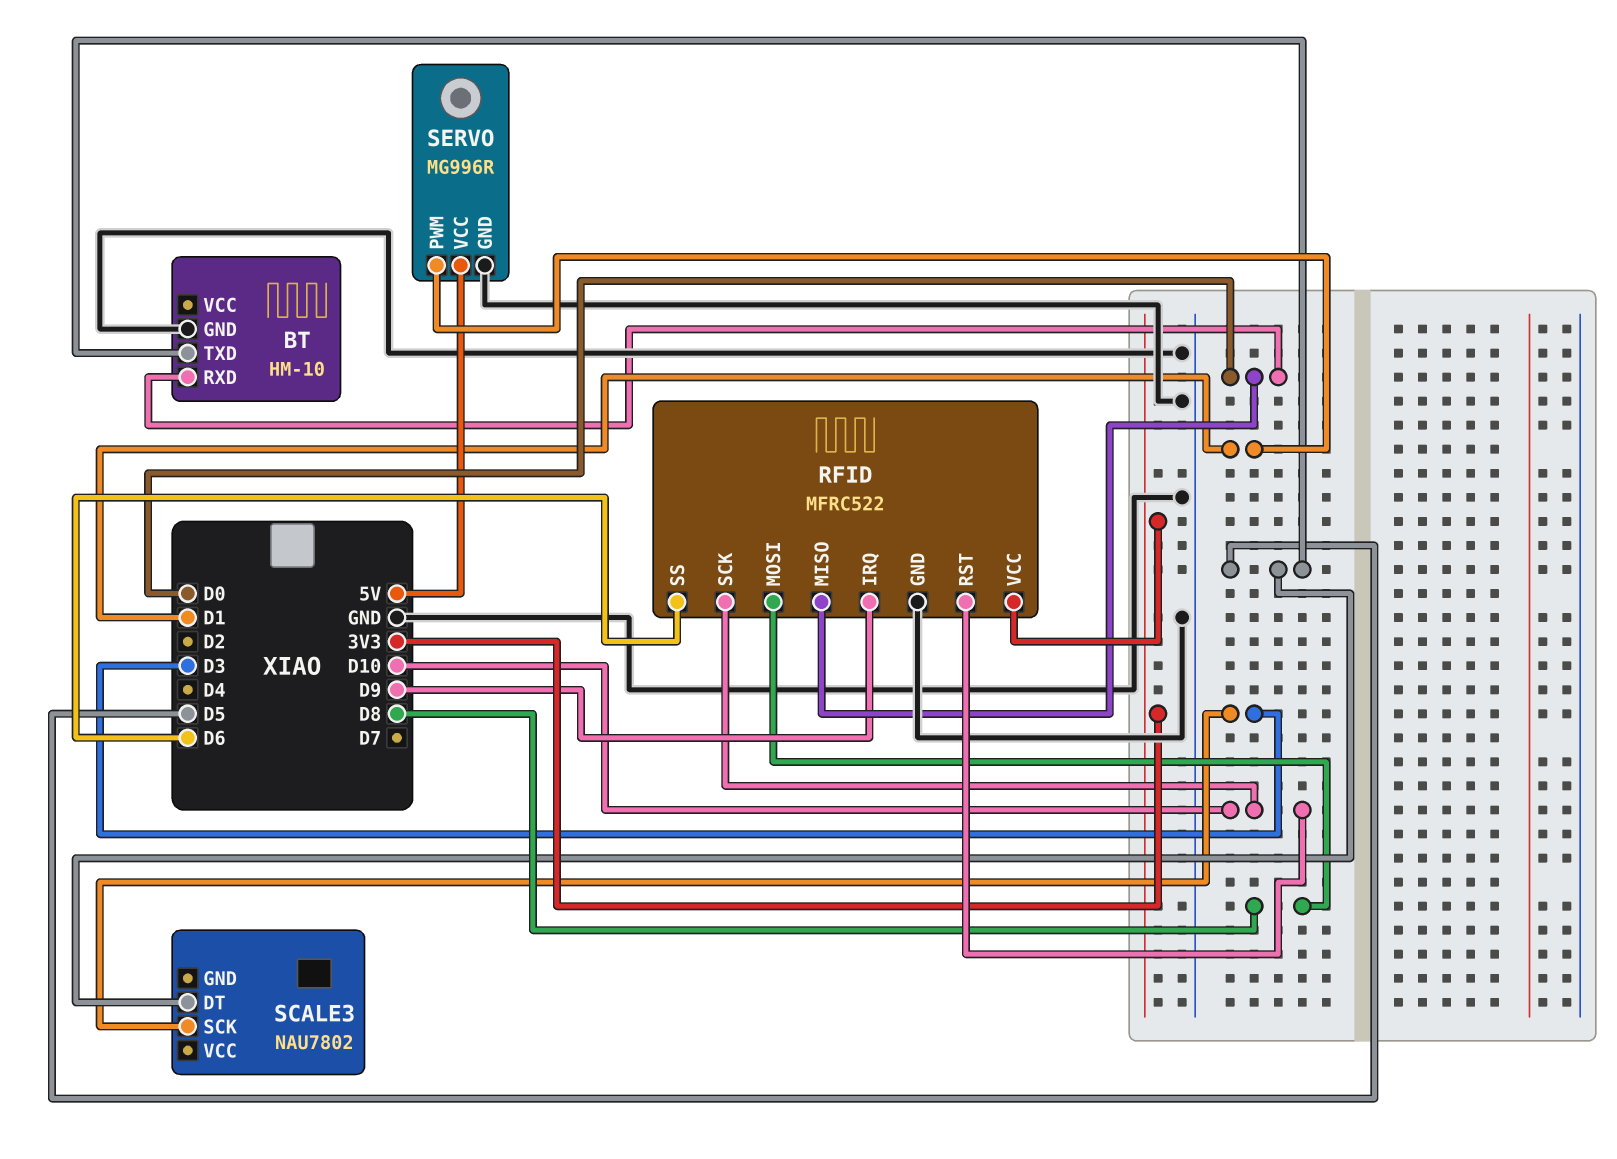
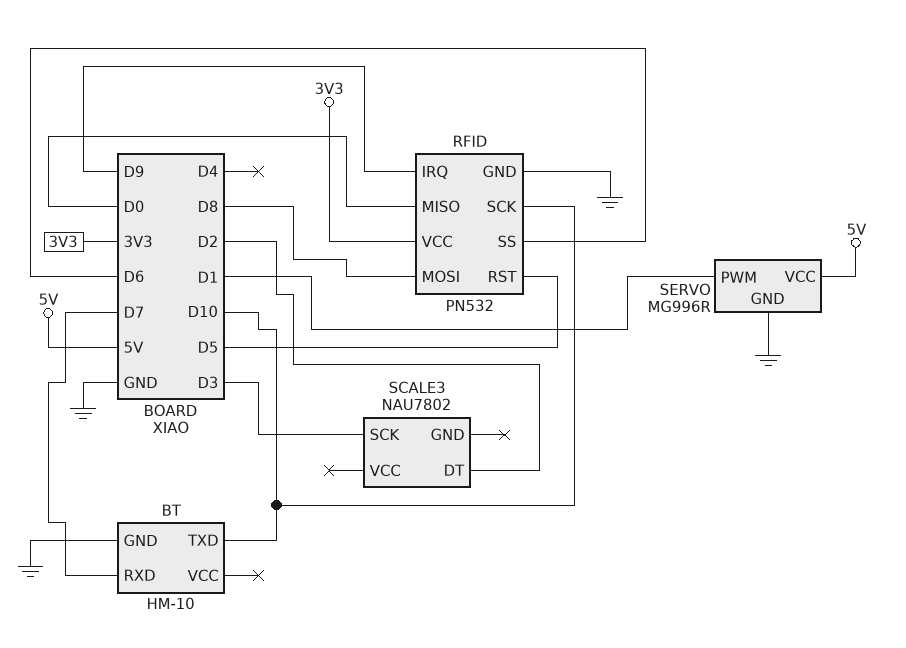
BT pin RXD: D0 -> D7
BT pin TXD: D5 -> D10
RFID: MFRC522 -> PN532
RFID pin RST: D10 -> D5
SCALE3 pin DT: D5 -> D2

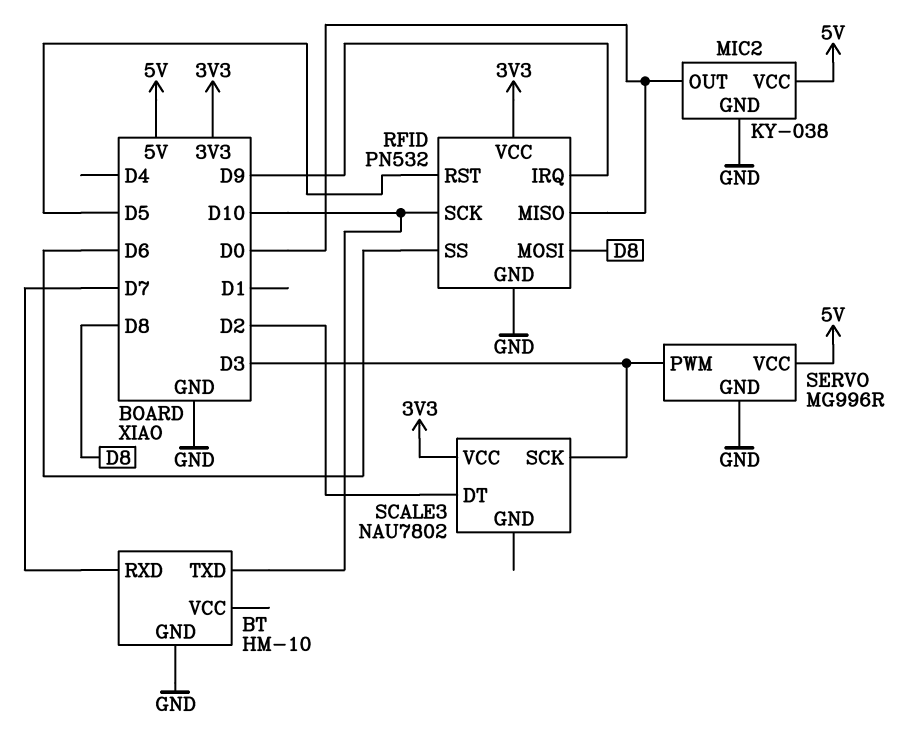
MIC2: none -> KY-038
MIC2 pin GND: none -> GND
MIC2 pin OUT: none -> D0
MIC2 pin VCC: none -> 5V
SCALE3 pin VCC: none -> 3V3
SERVO pin PWM: D1 -> D3

